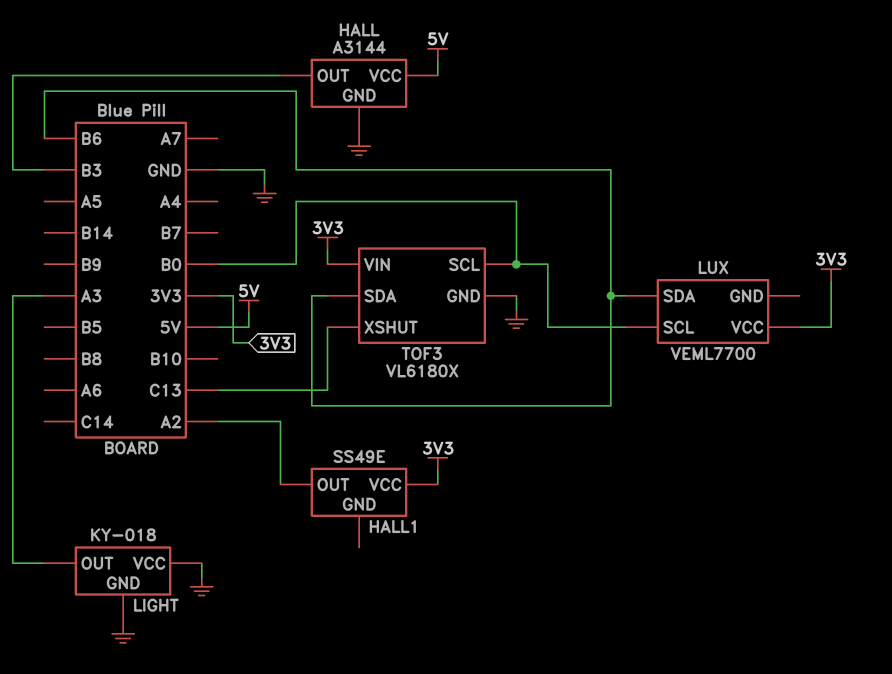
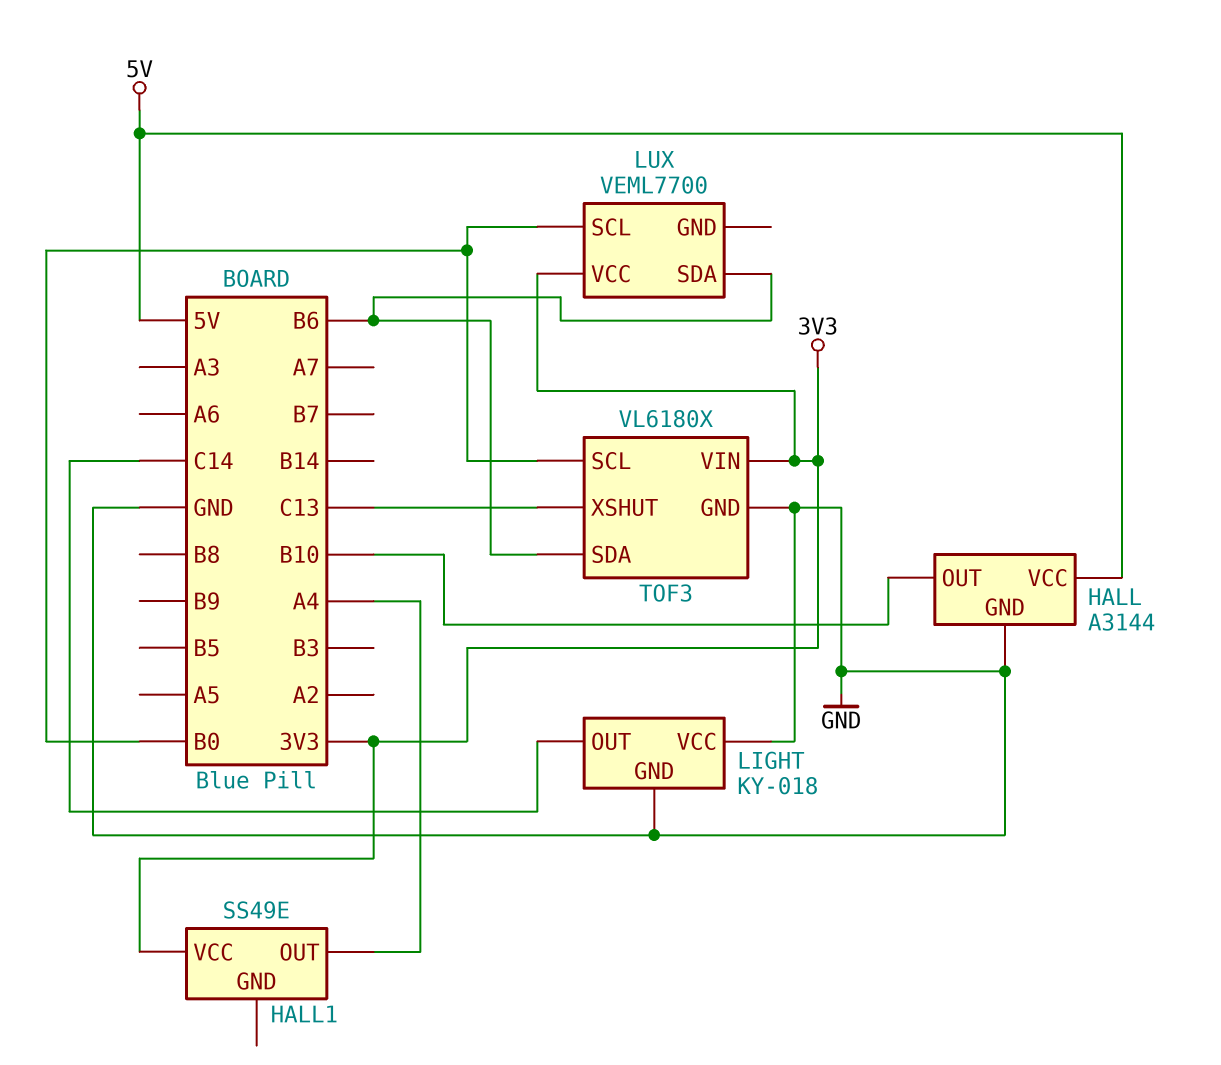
HALL pin OUT: B3 -> B10
HALL1 pin OUT: A2 -> A4
LIGHT pin OUT: A3 -> C14

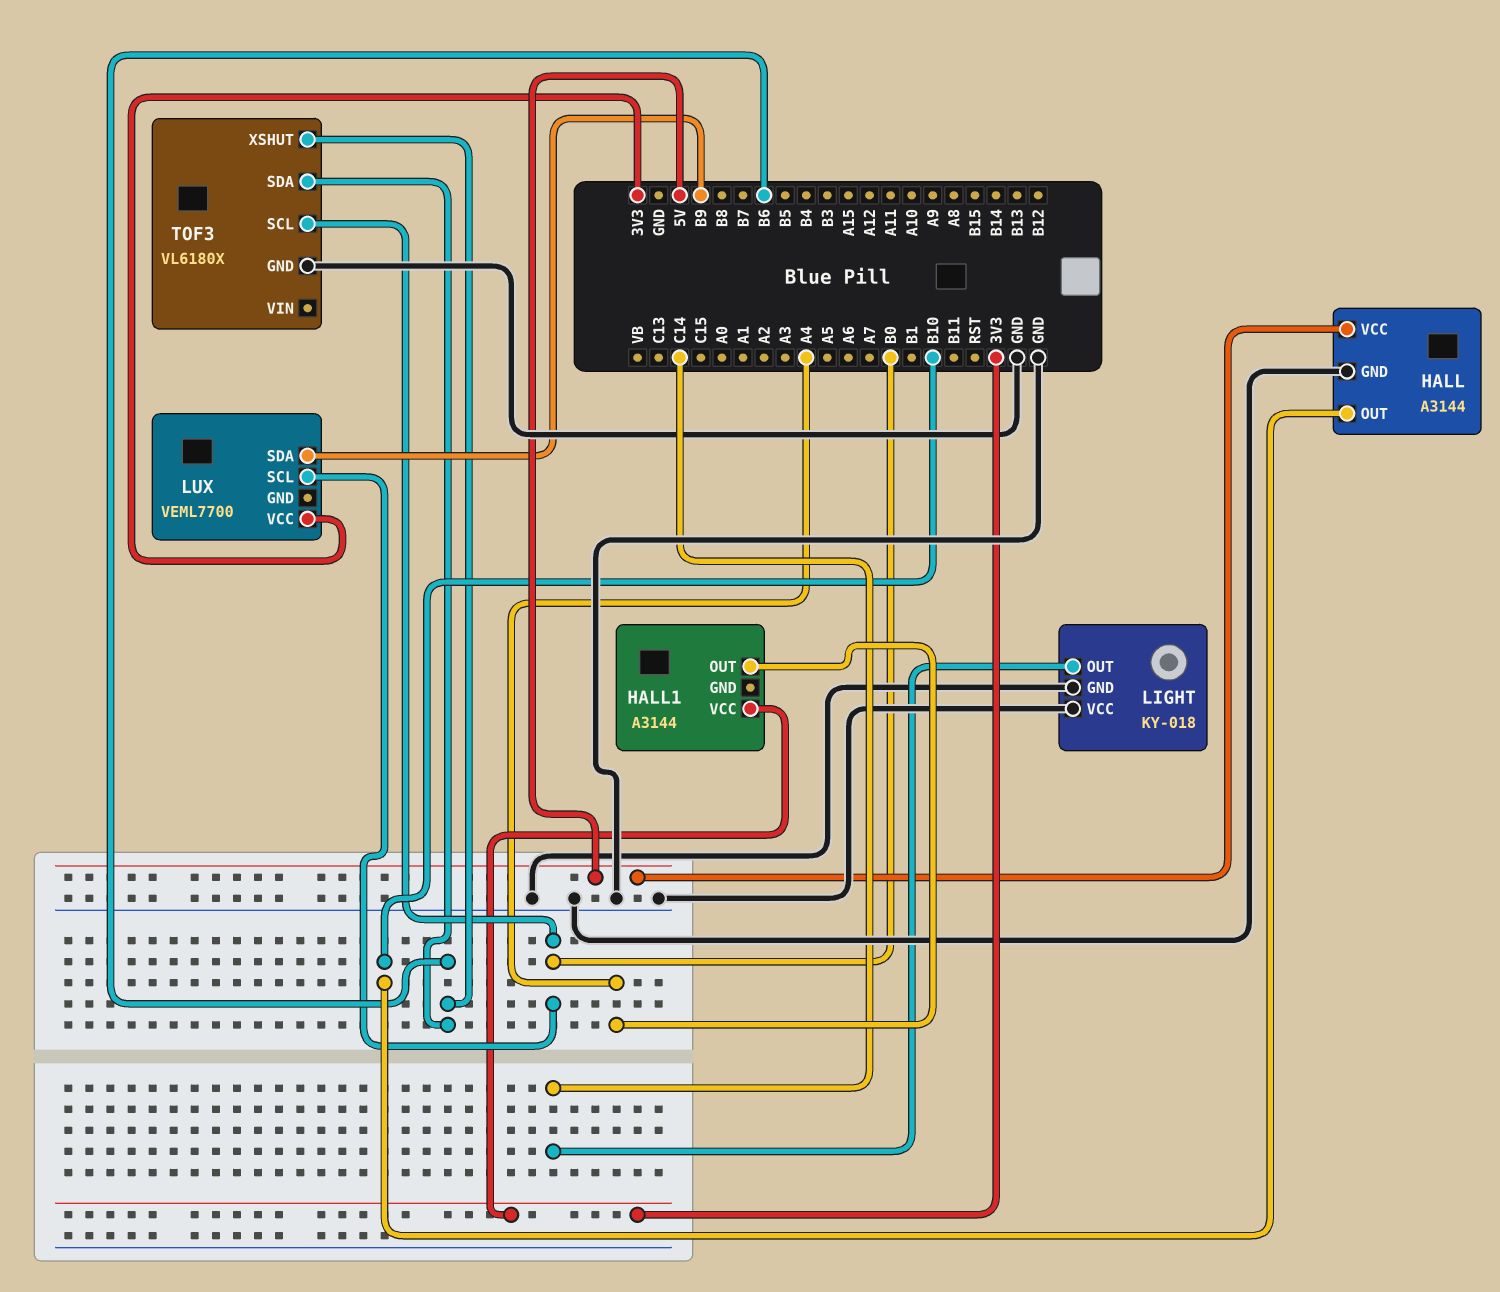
HALL1: SS49E -> A3144
LUX pin SDA: B6 -> B9
TOF3 pin VIN: 3V3 -> none
TOF3 pin XSHUT: C13 -> B6

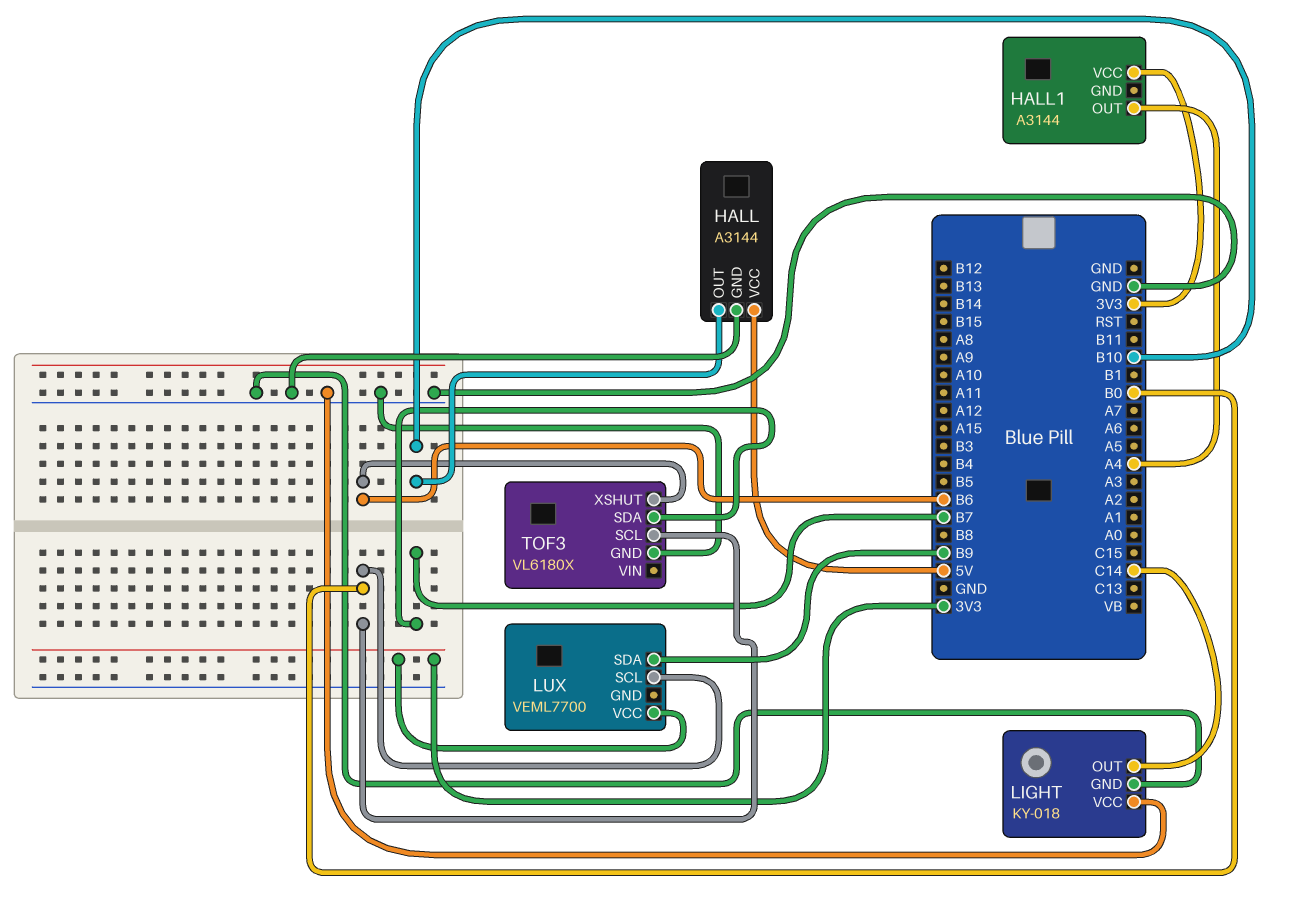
TOF3 pin SDA: B6 -> B7

